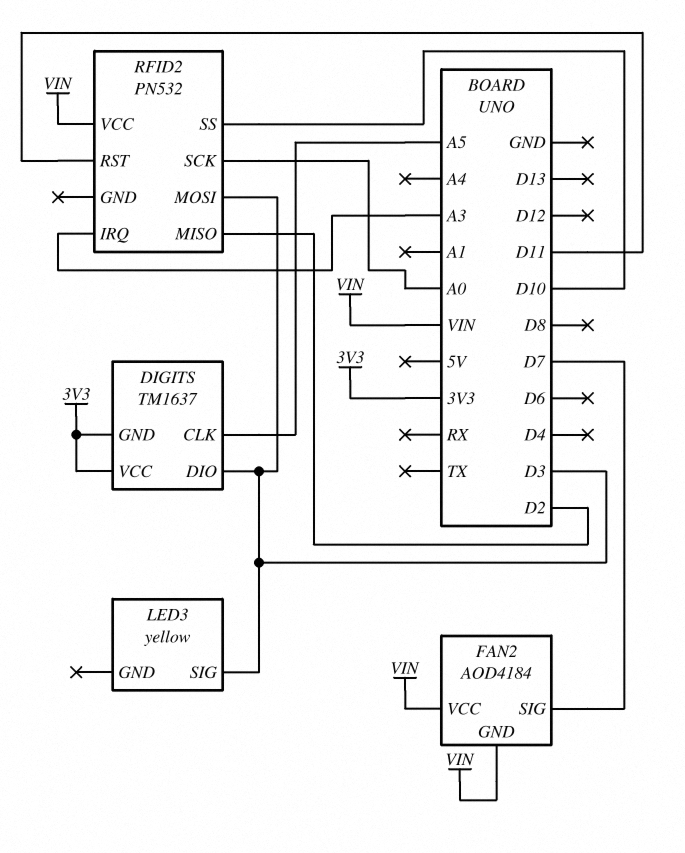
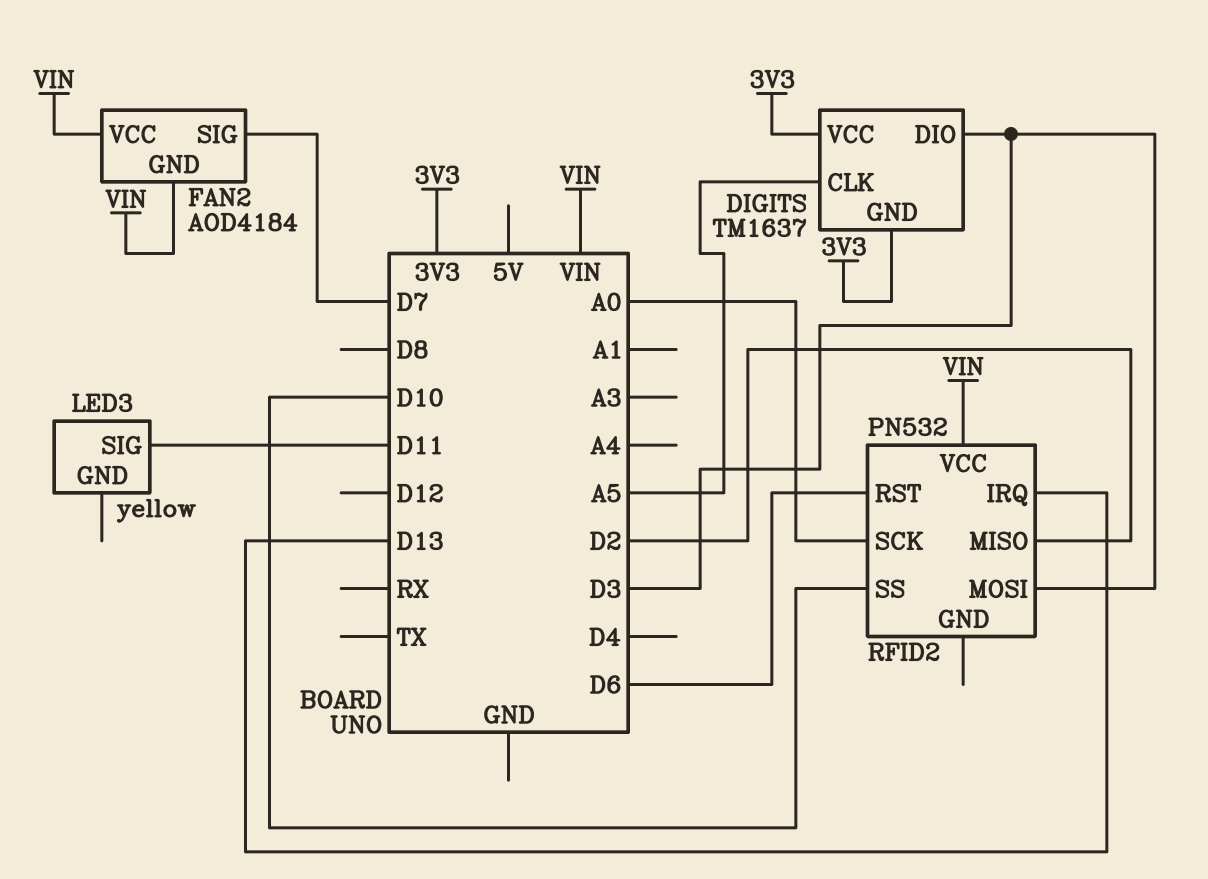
LED3 pin SIG: D3 -> D11
RFID2 pin IRQ: A3 -> D13
RFID2 pin RST: D11 -> D6

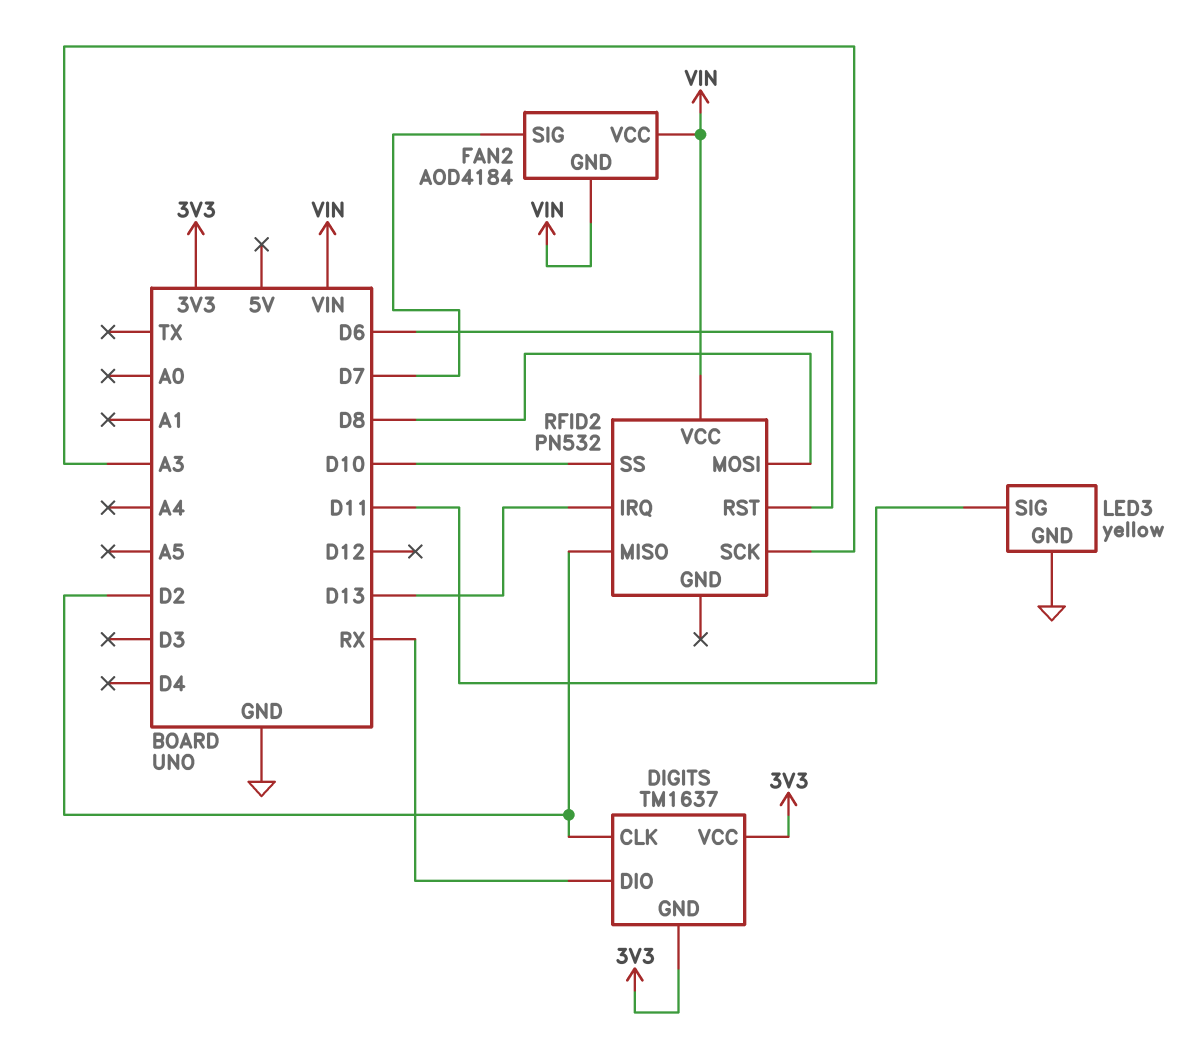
DIGITS pin CLK: A5 -> D2
DIGITS pin DIO: D3 -> RX
LED3 pin GND: none -> GND
RFID2 pin MOSI: D3 -> D8
RFID2 pin SCK: A0 -> A3

